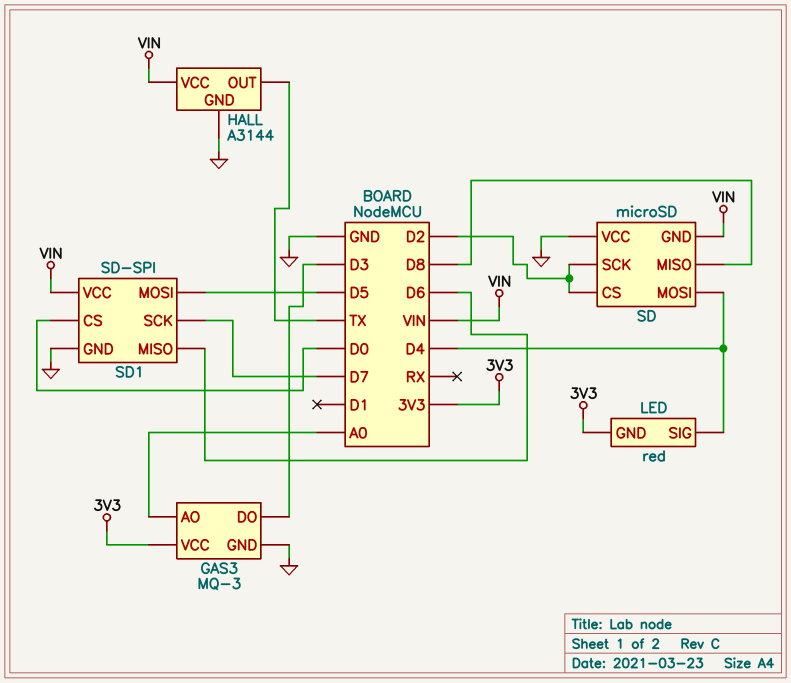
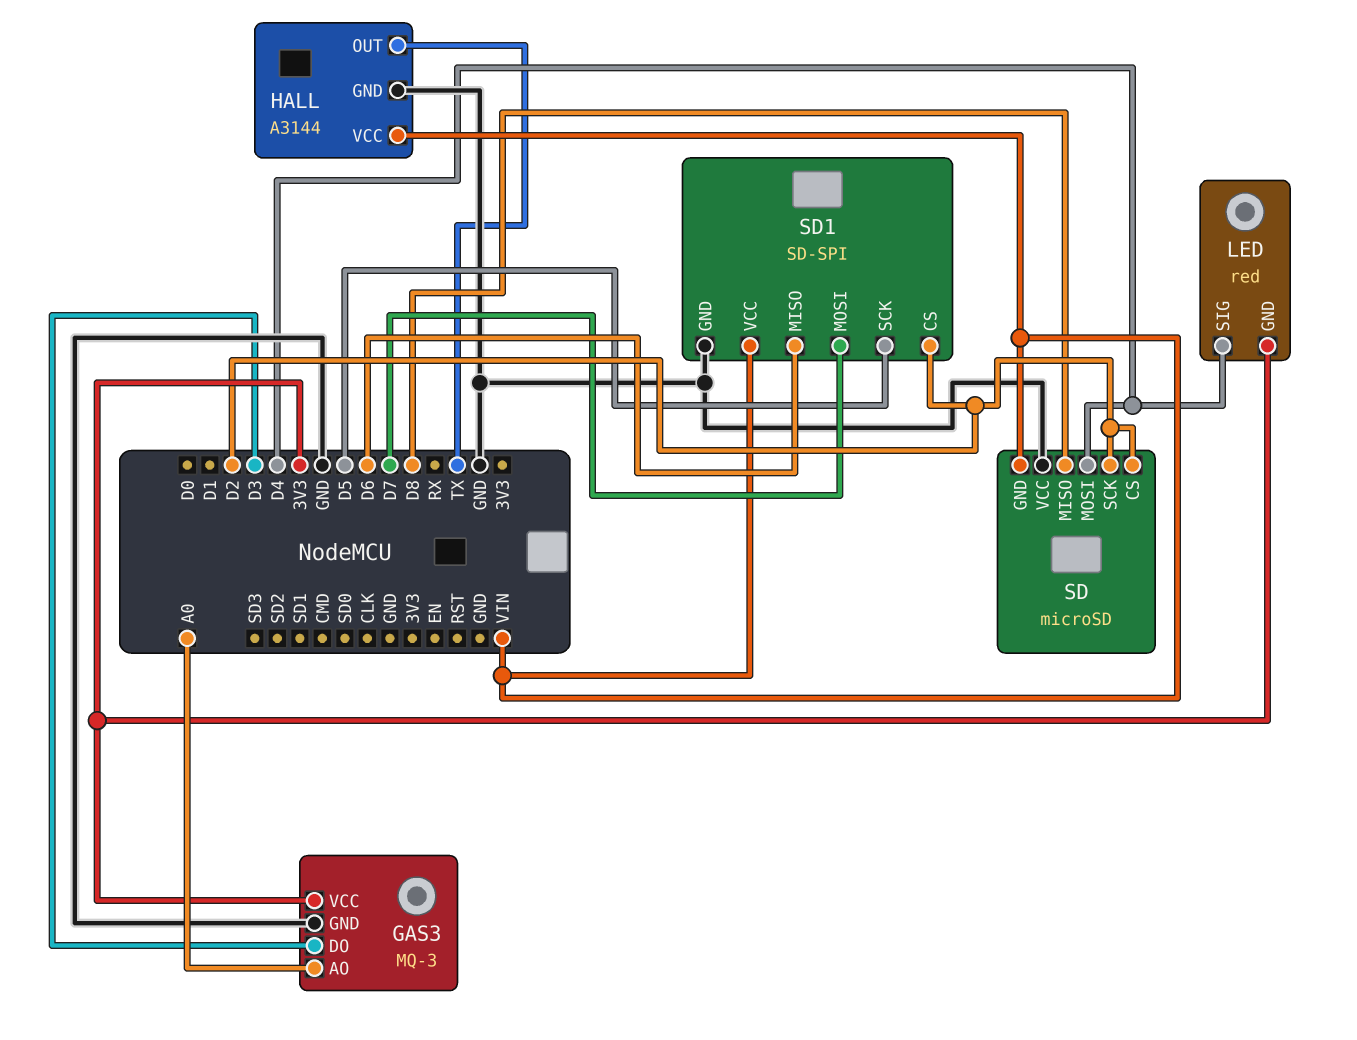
SD1 pin CS: D0 -> D2
SD1 pin MOSI: D5 -> D7
SD1 pin SCK: D7 -> D5

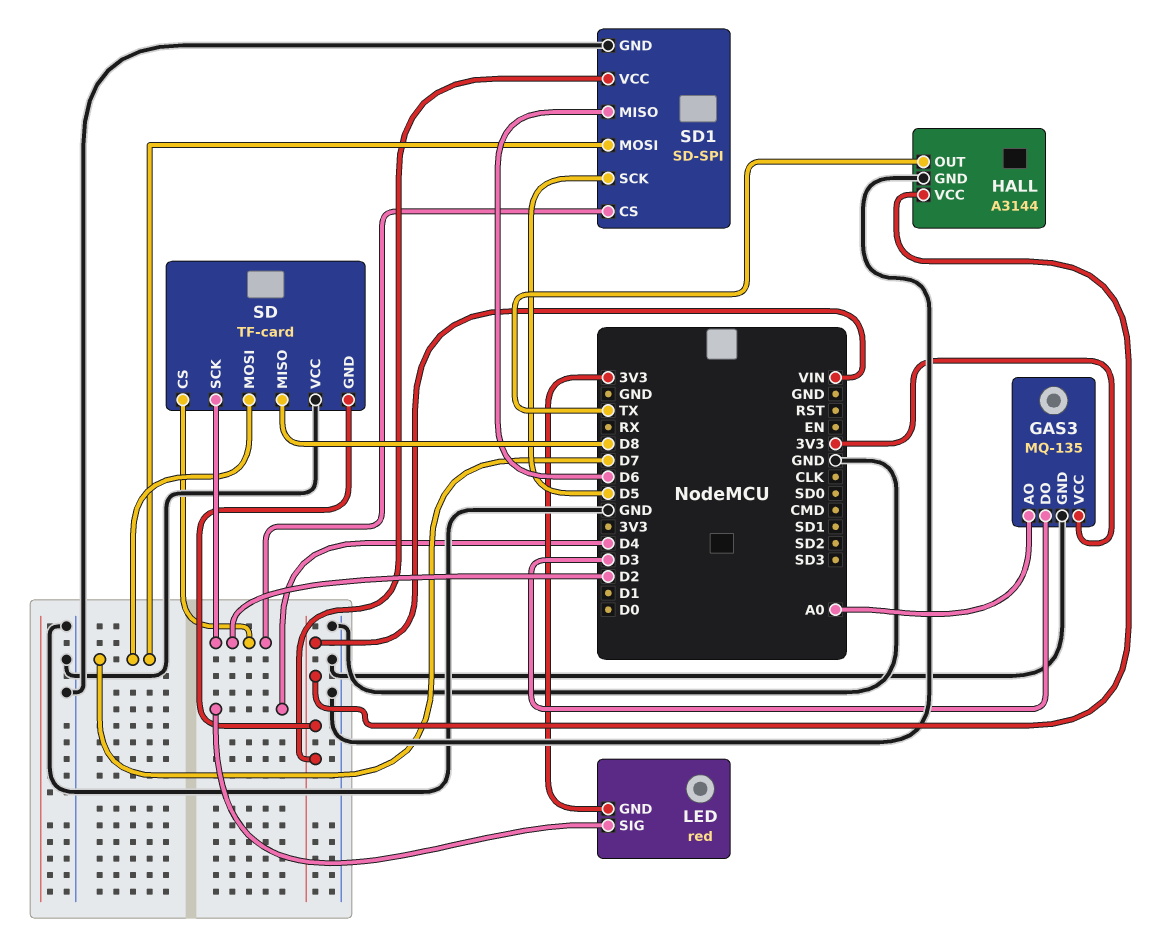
GAS3: MQ-3 -> MQ-135
SD: microSD -> TF-card
SD pin MOSI: D4 -> D7

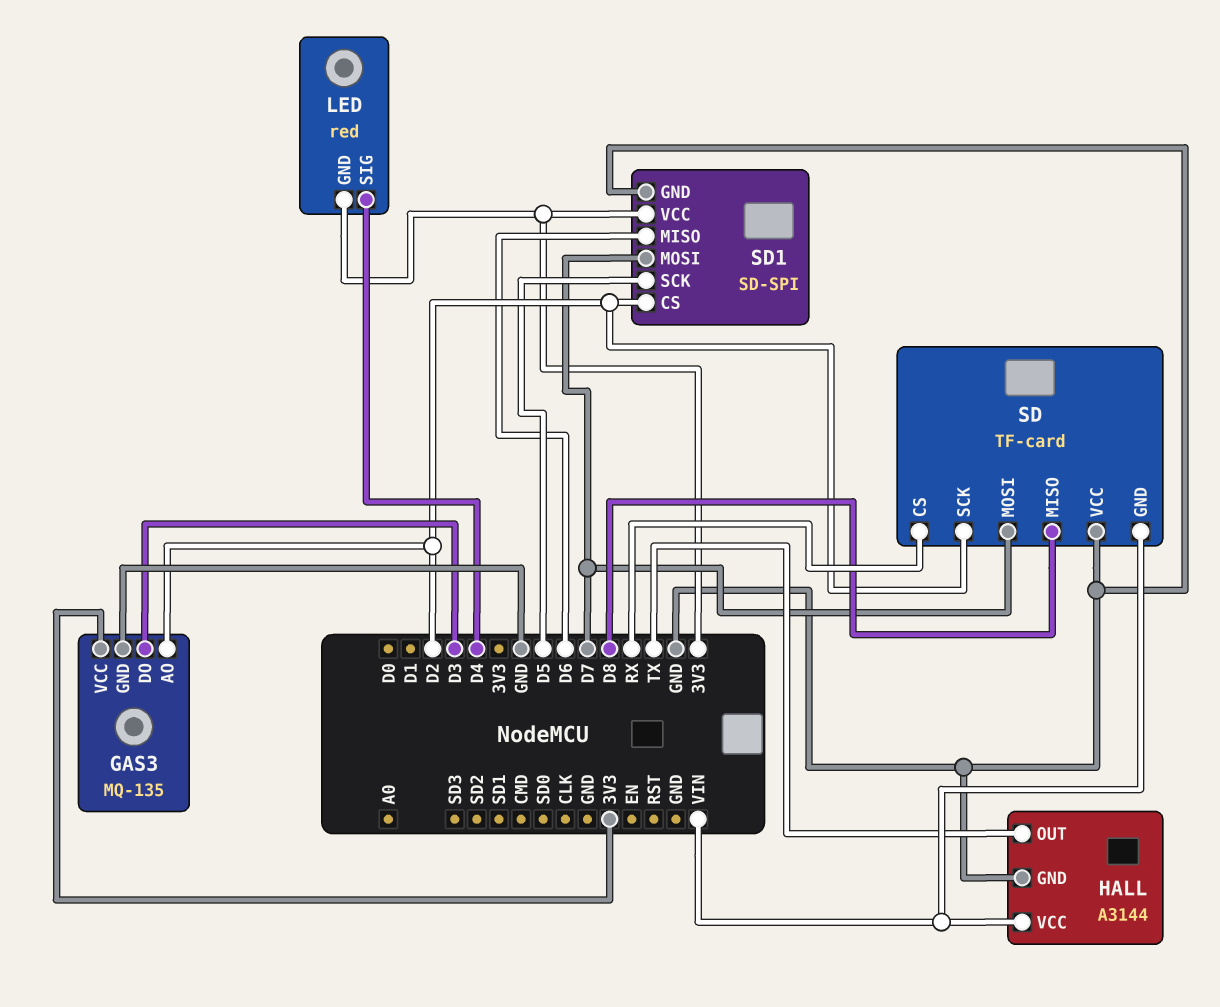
GAS3 pin AO: A0 -> D2
SD pin CS: D2 -> RX
SD1 pin VCC: VIN -> 3V3

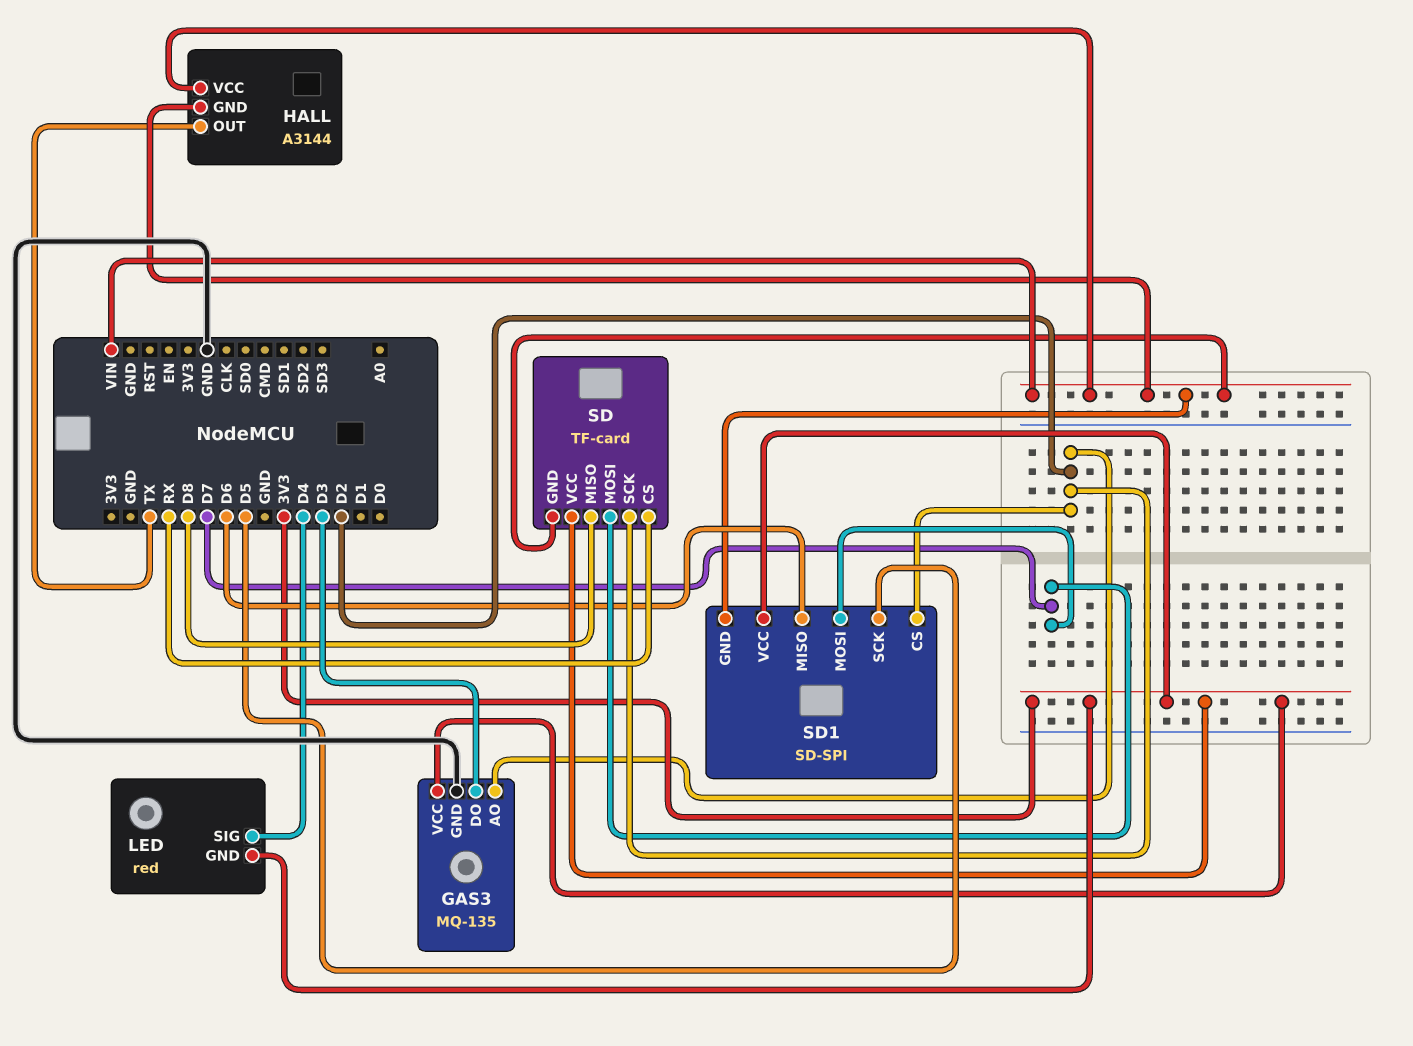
HALL pin GND: GND -> VIN
SD pin VCC: GND -> 3V3
SD1 pin GND: GND -> VIN

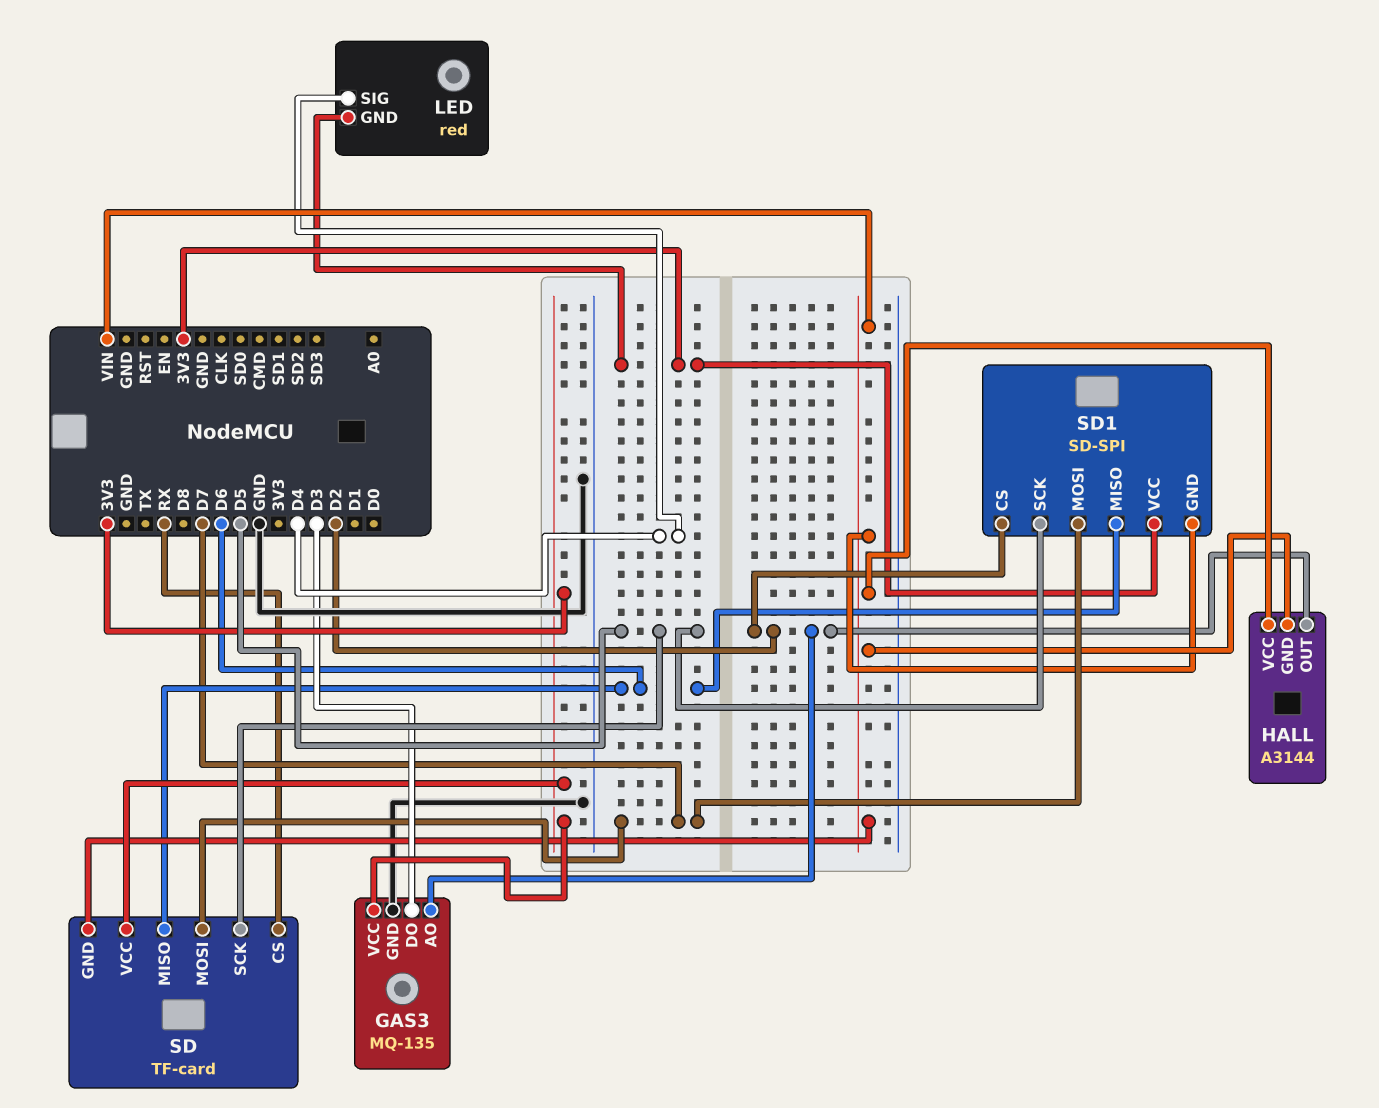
HALL pin OUT: TX -> D2
SD pin MISO: D8 -> D6
SD pin SCK: D2 -> D5

